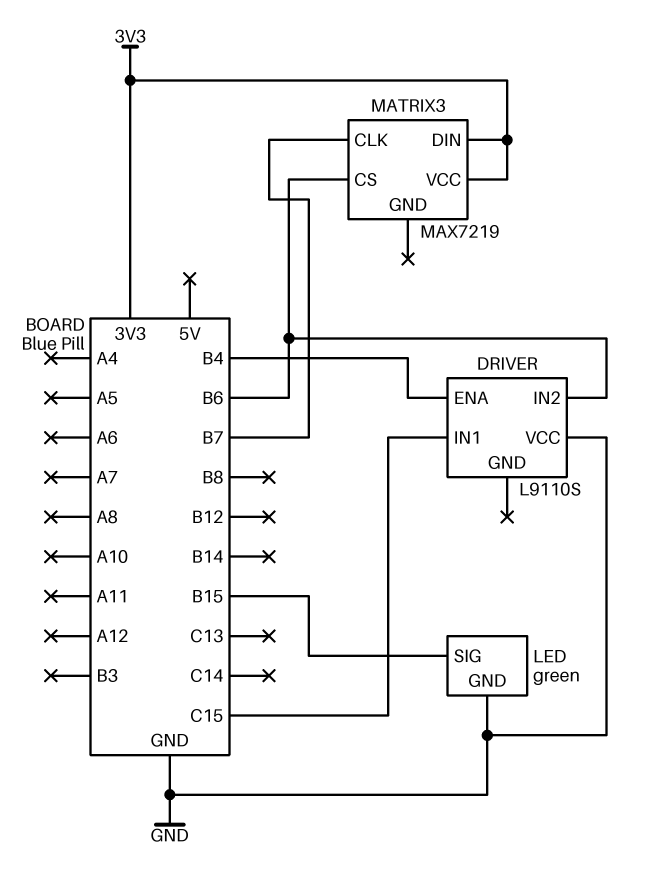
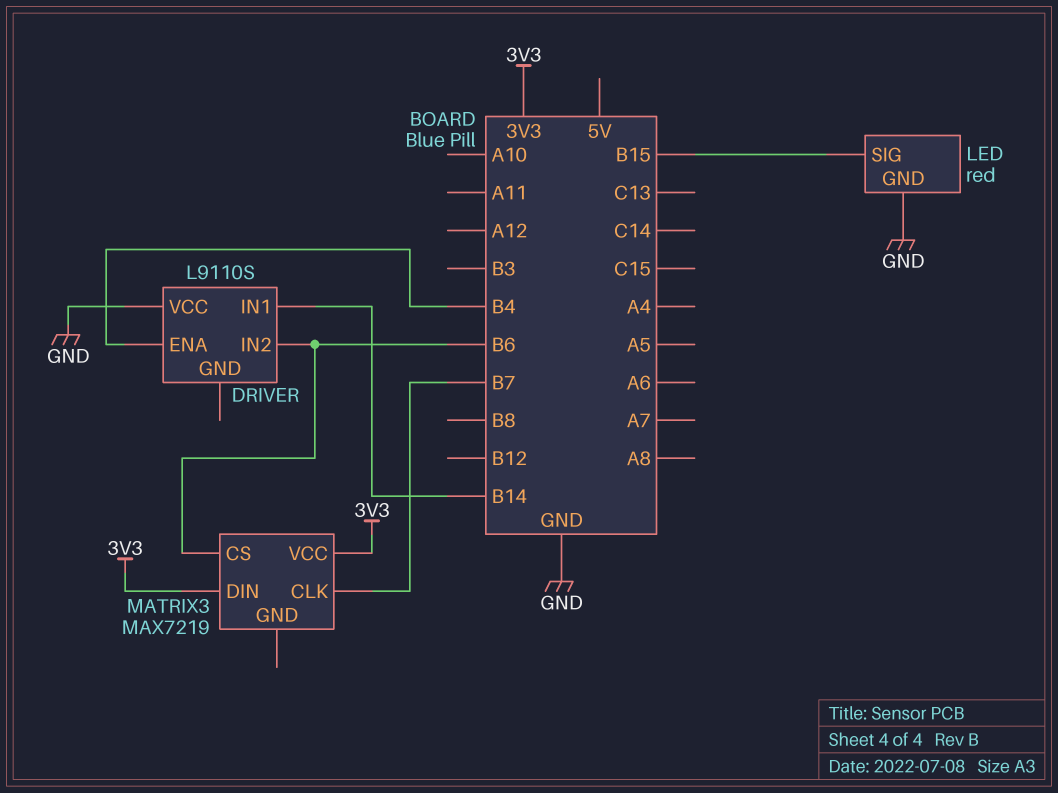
DRIVER pin IN1: C15 -> B14
LED: green -> red

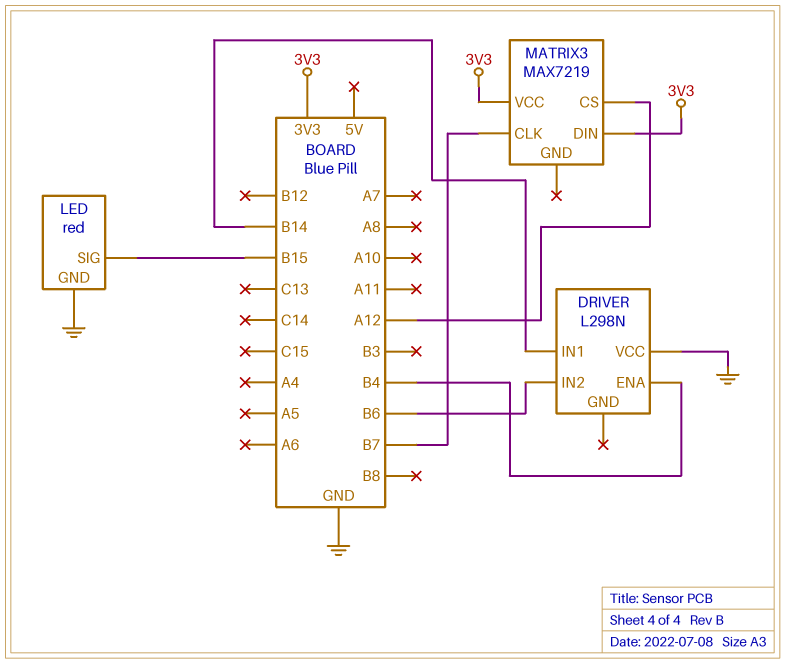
DRIVER: L9110S -> L298N
MATRIX3 pin CS: B6 -> A12

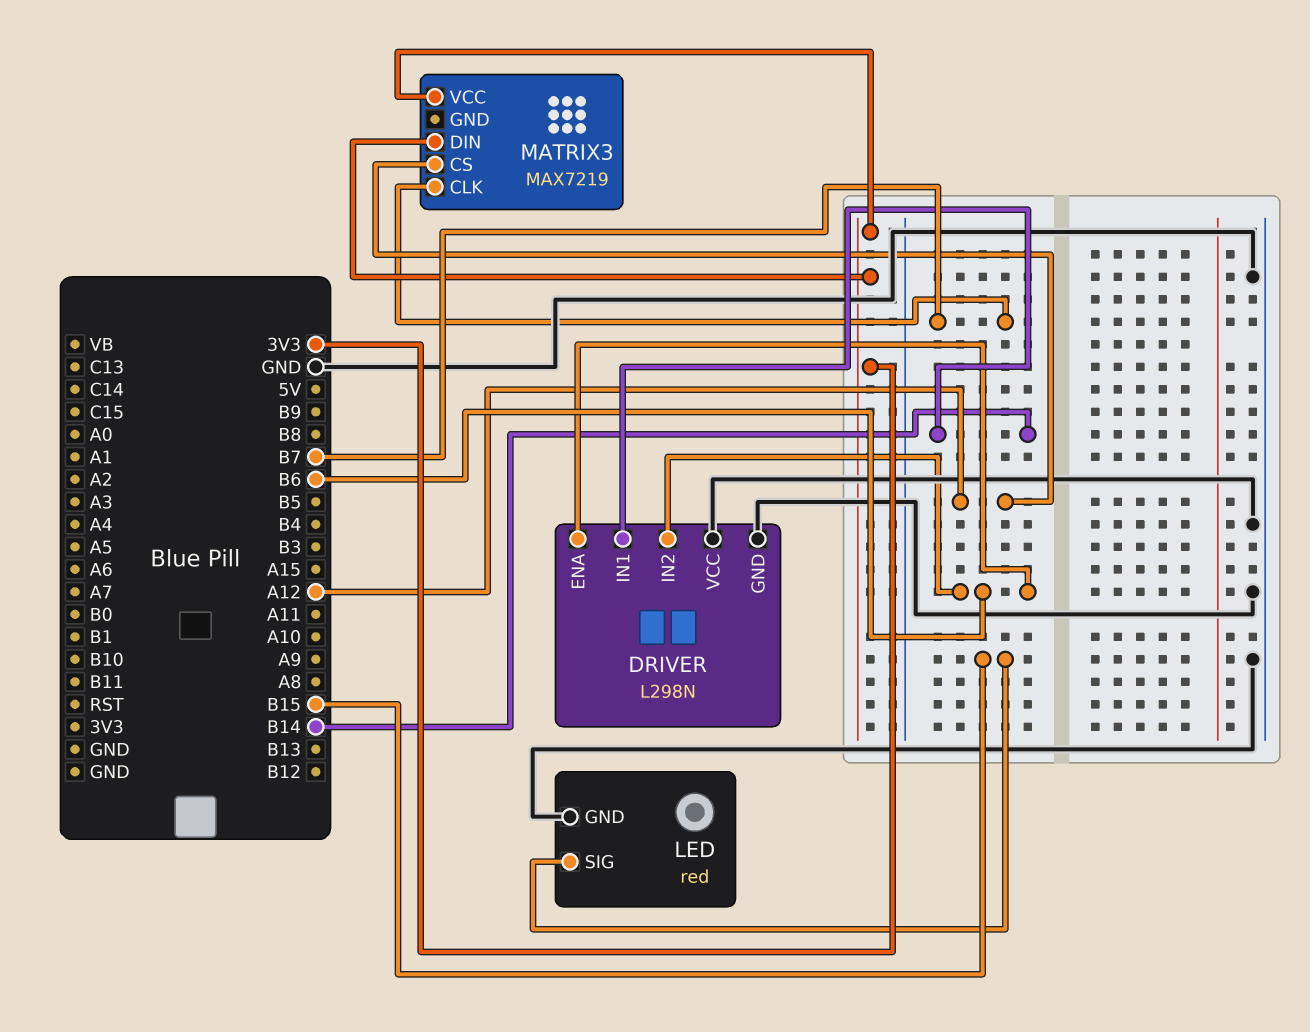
DRIVER pin ENA: B4 -> B6
DRIVER pin GND: none -> GND

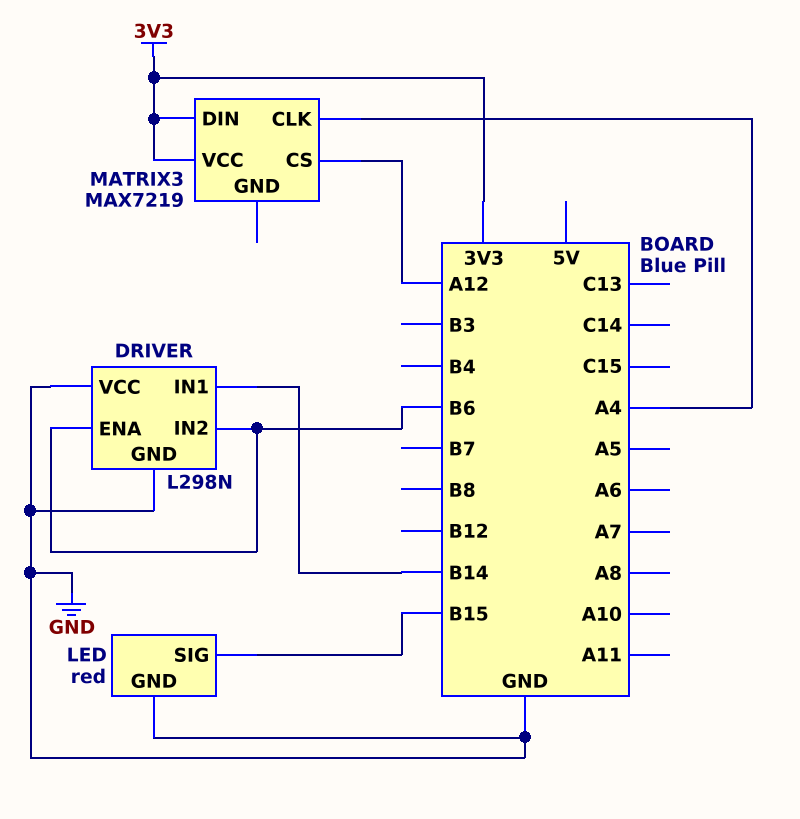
MATRIX3 pin CLK: B7 -> A4

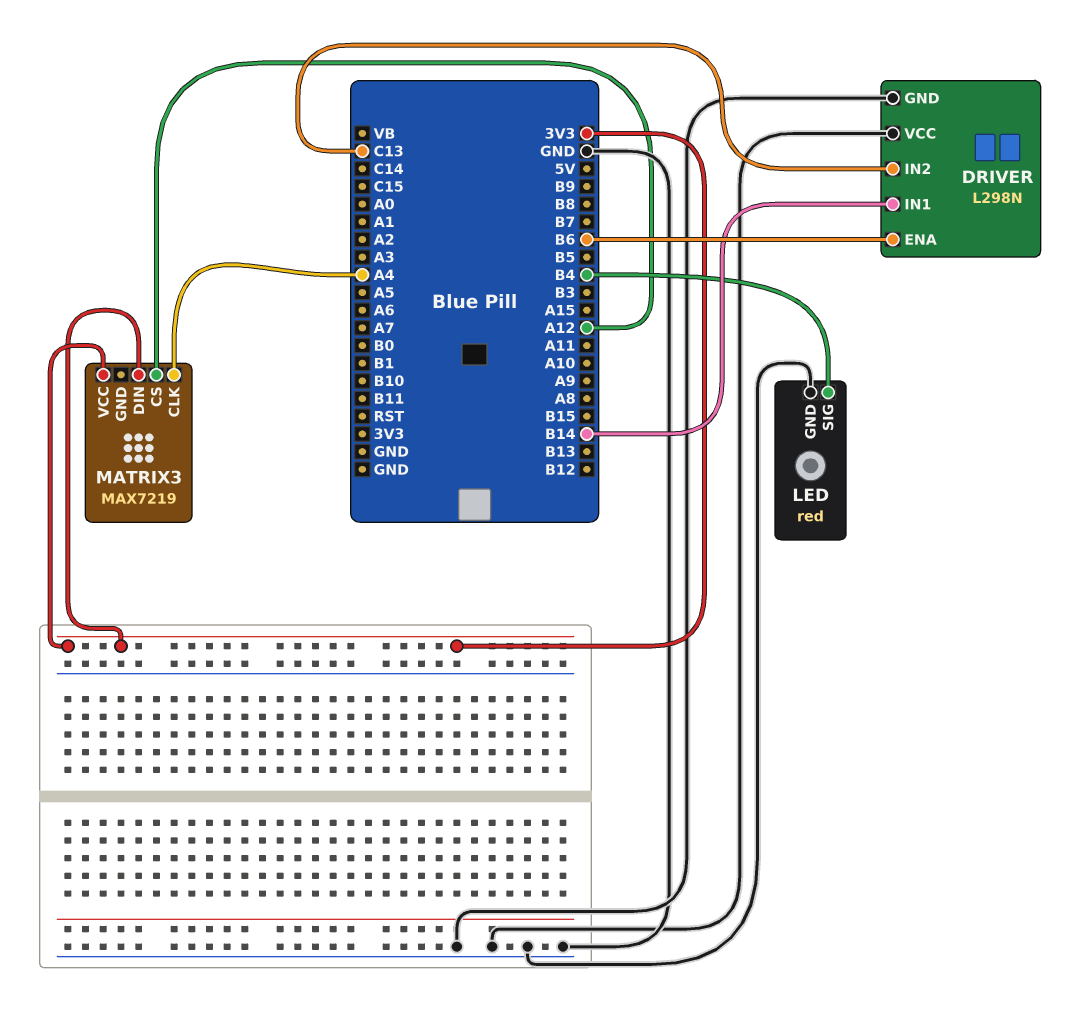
DRIVER pin IN2: B6 -> C13
LED pin SIG: B15 -> B4

